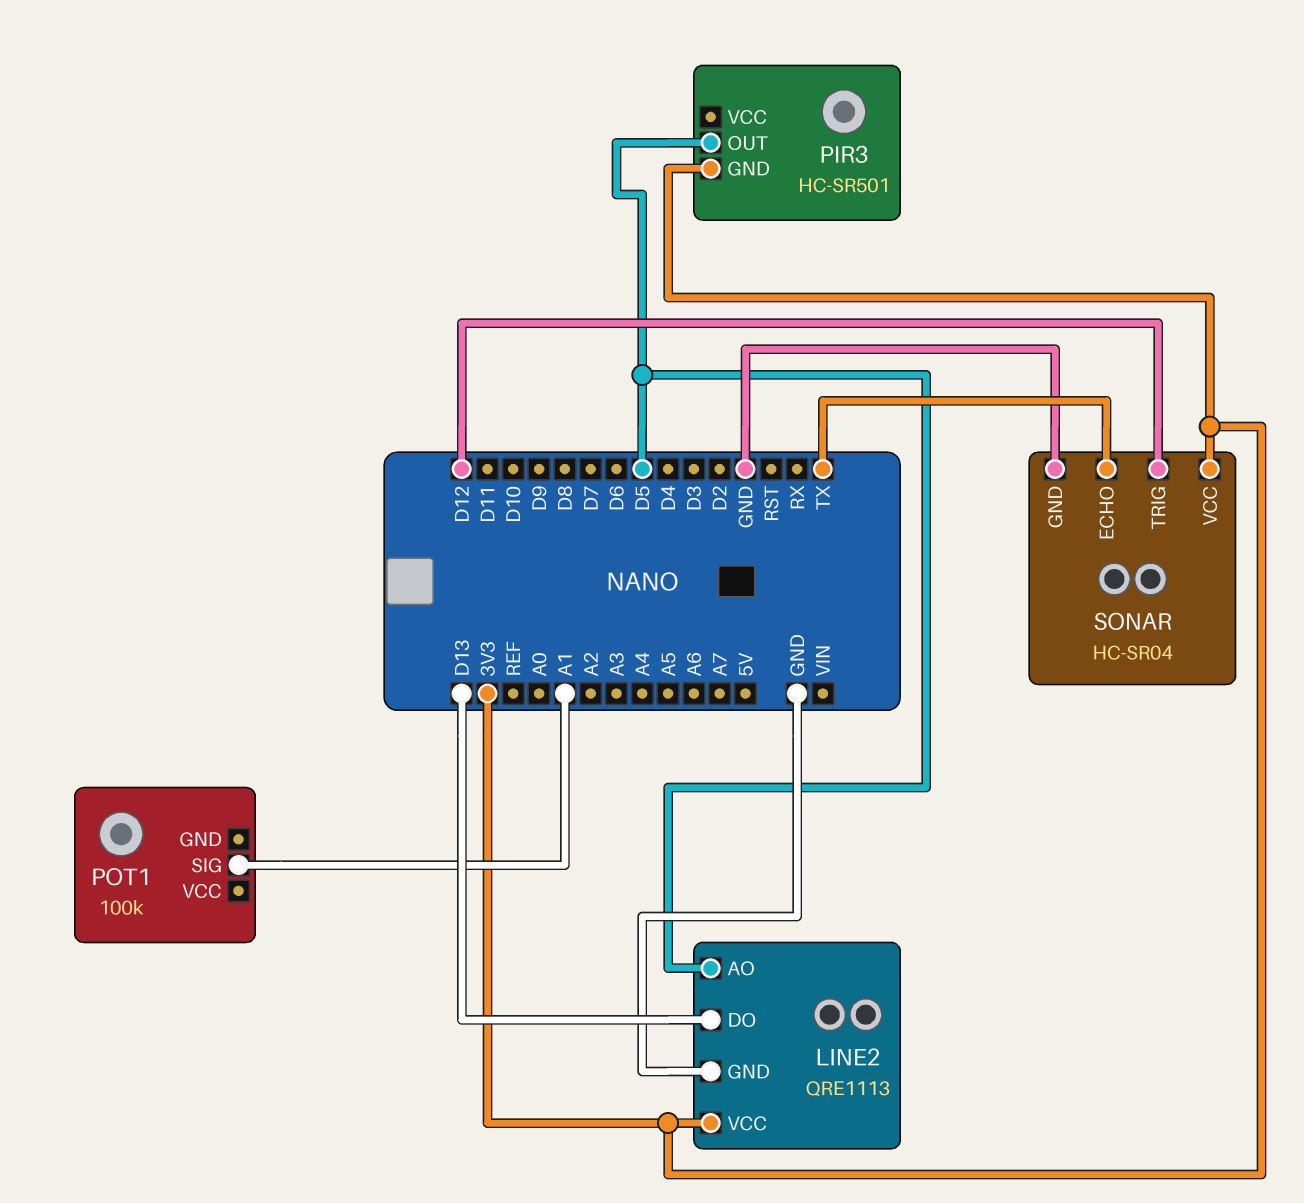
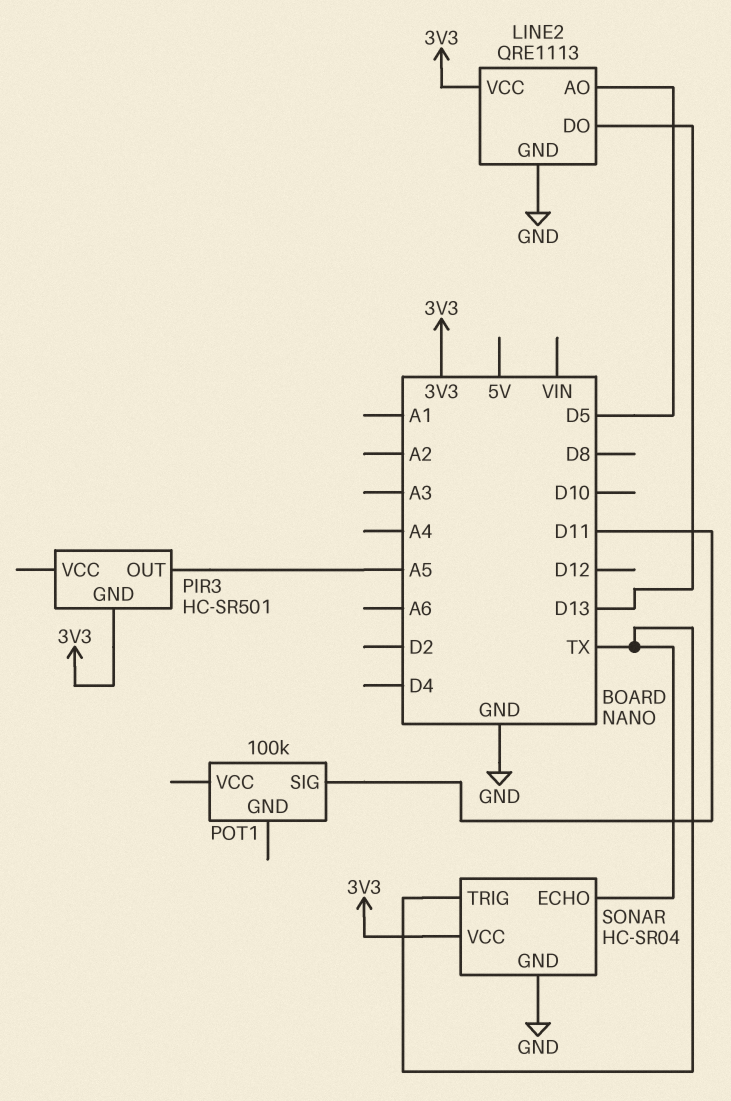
PIR3 pin OUT: D5 -> A5
POT1 pin SIG: A1 -> D11
SONAR pin TRIG: D12 -> TX

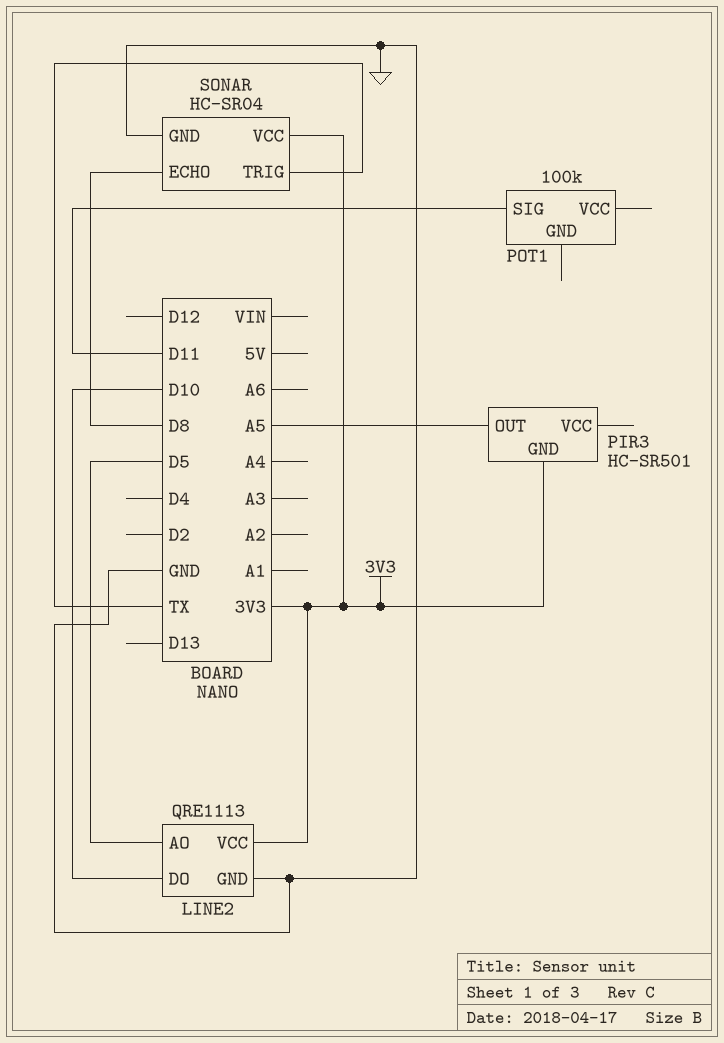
LINE2 pin DO: D13 -> D10
SONAR pin ECHO: TX -> D8

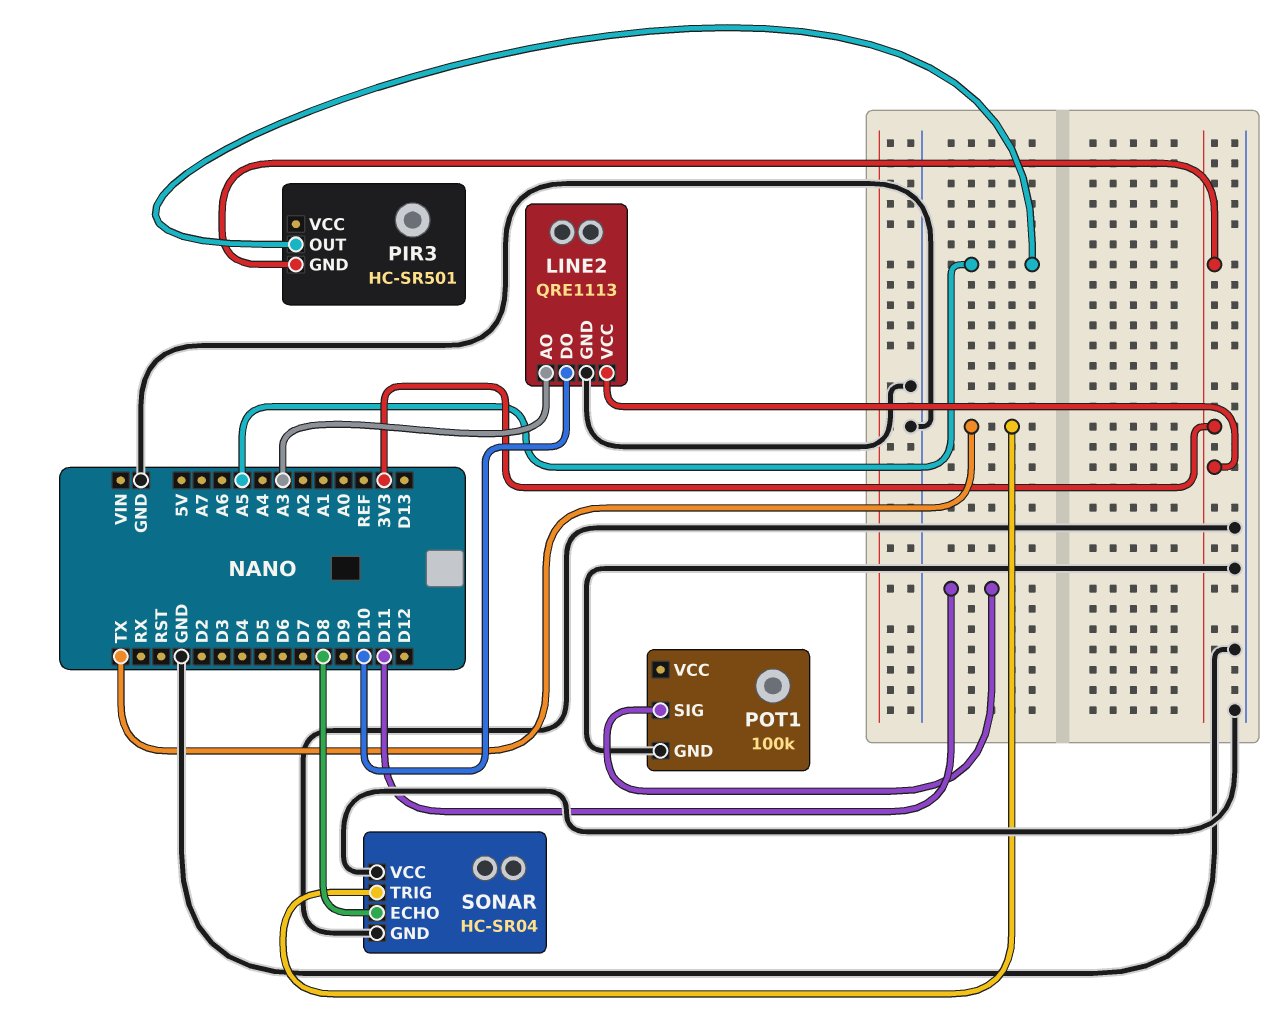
LINE2 pin AO: D5 -> A3
POT1 pin GND: none -> GND
SONAR pin VCC: 3V3 -> GND

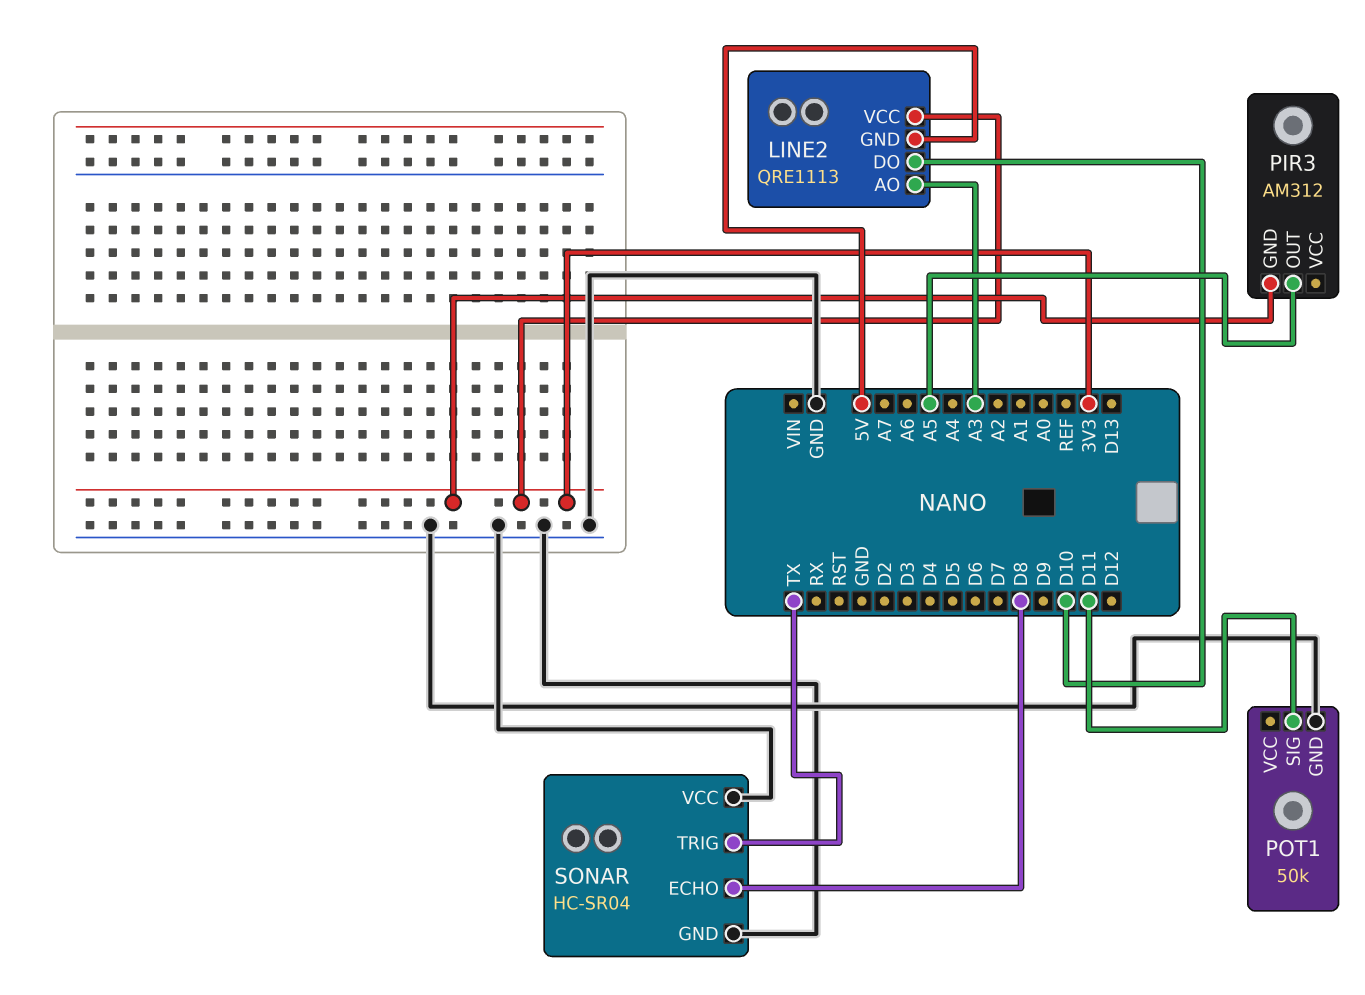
LINE2 pin GND: GND -> 5V
PIR3: HC-SR501 -> AM312
POT1: 100k -> 50k

